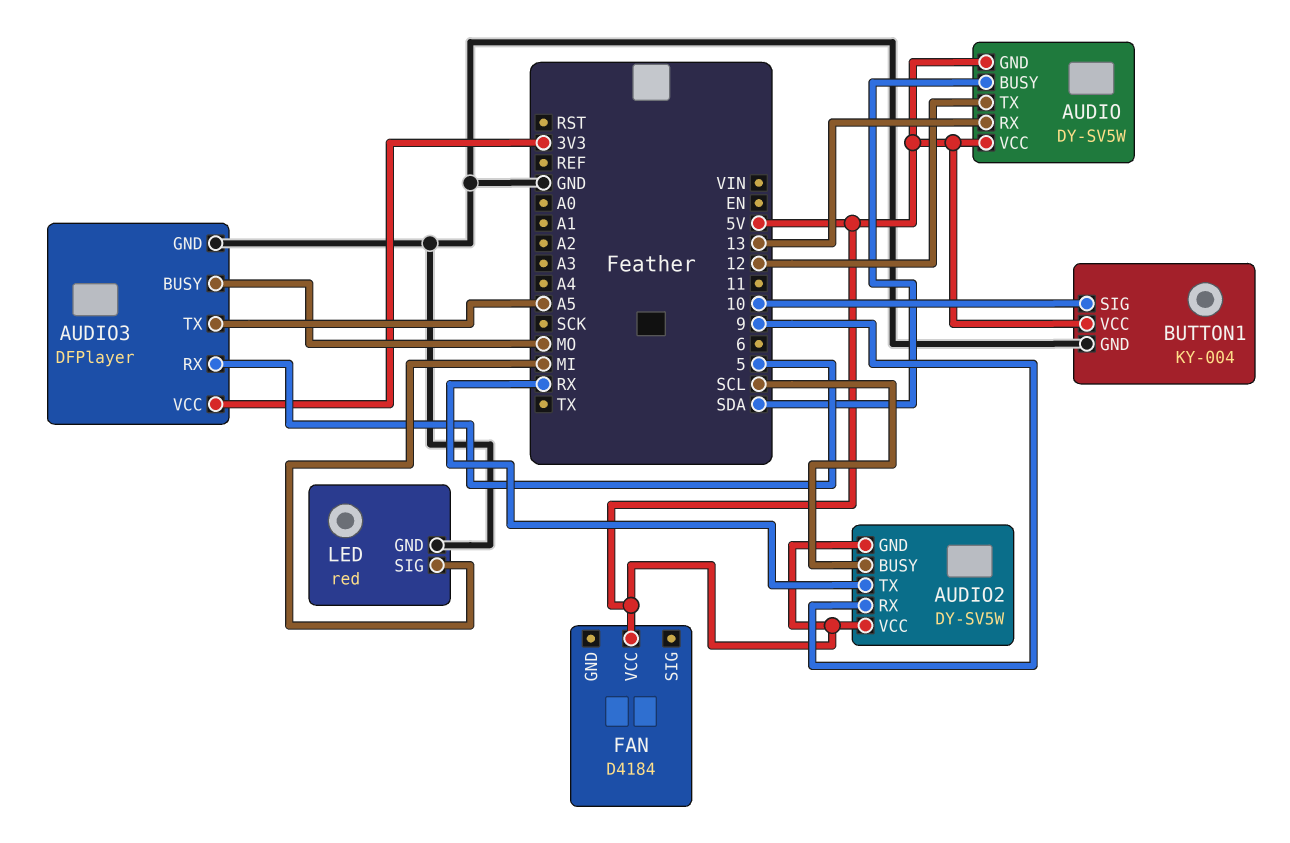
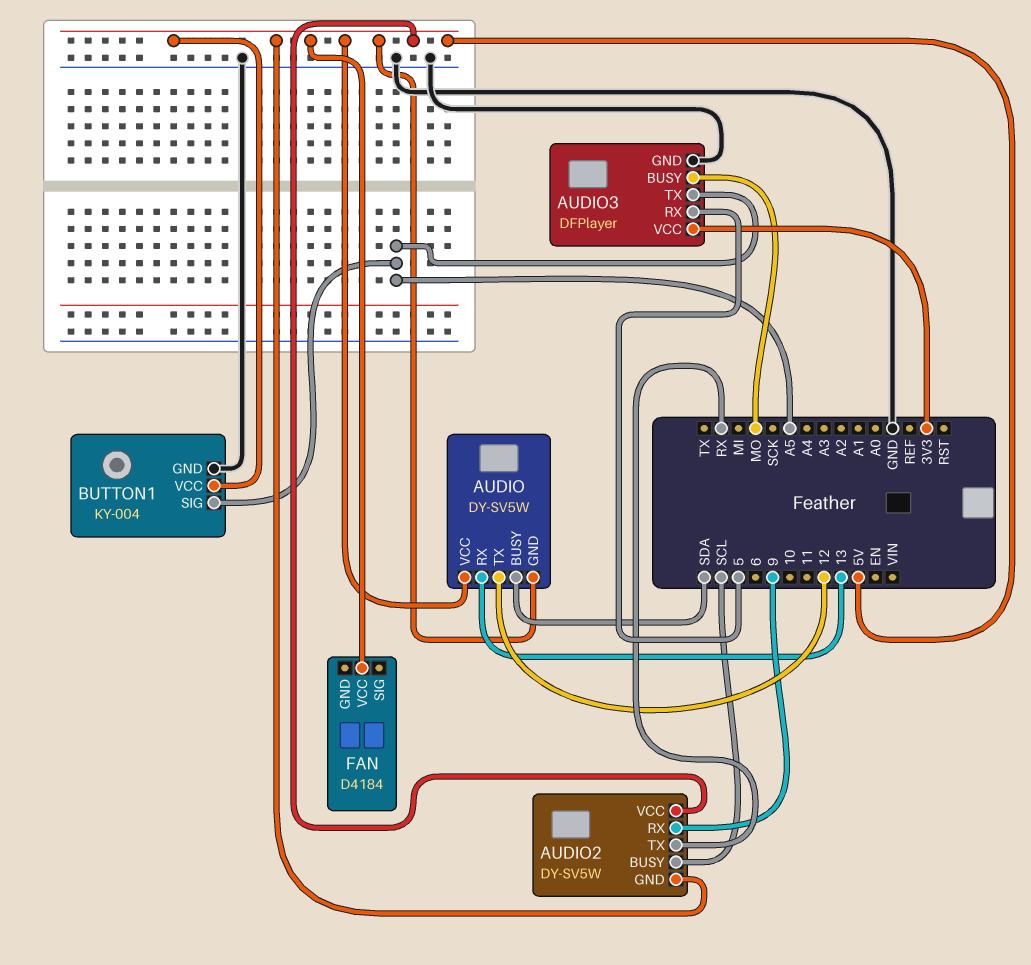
BUTTON1 pin SIG: 10 -> A5
LED: red -> none
LED pin GND: GND -> none
LED pin SIG: MI -> none

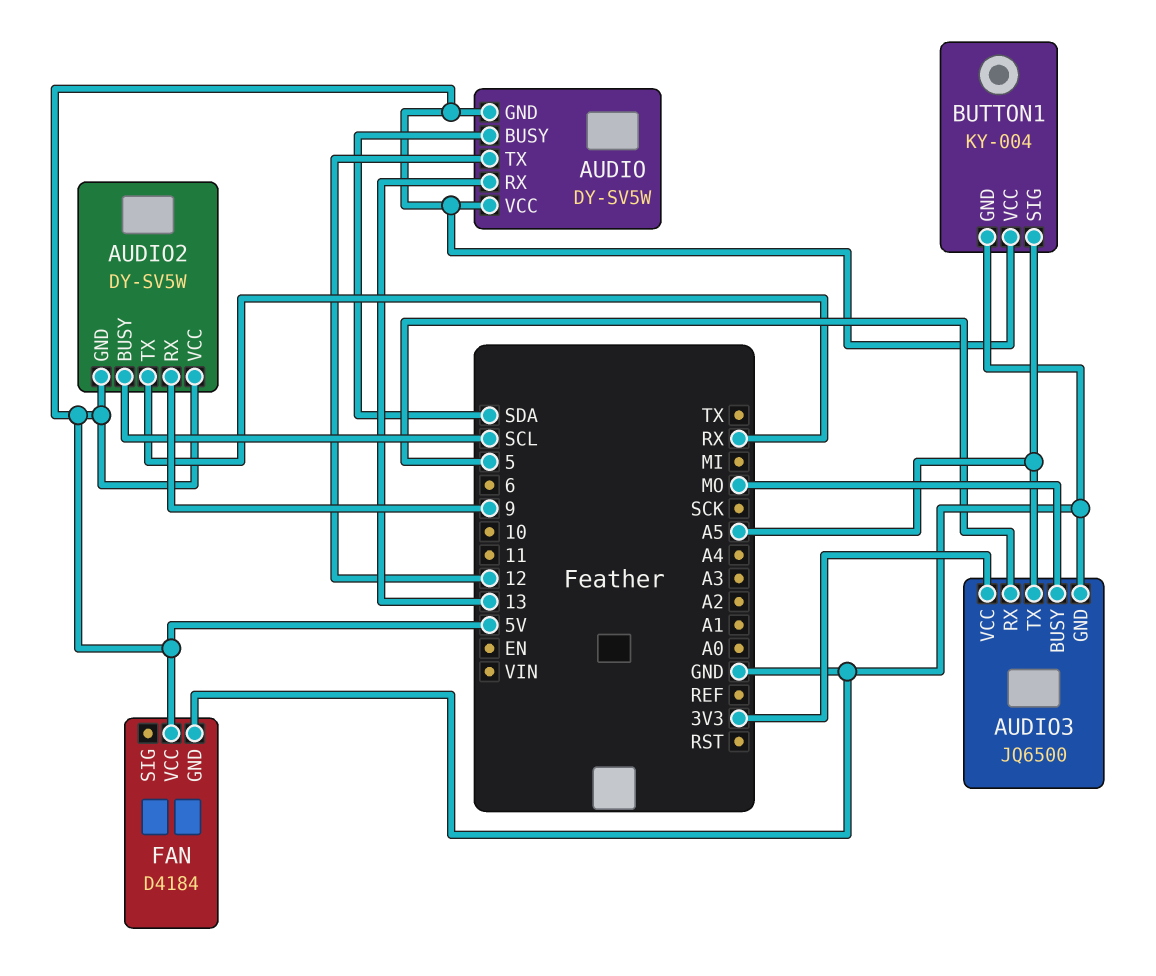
AUDIO3: DFPlayer -> JQ6500
FAN pin GND: none -> GND

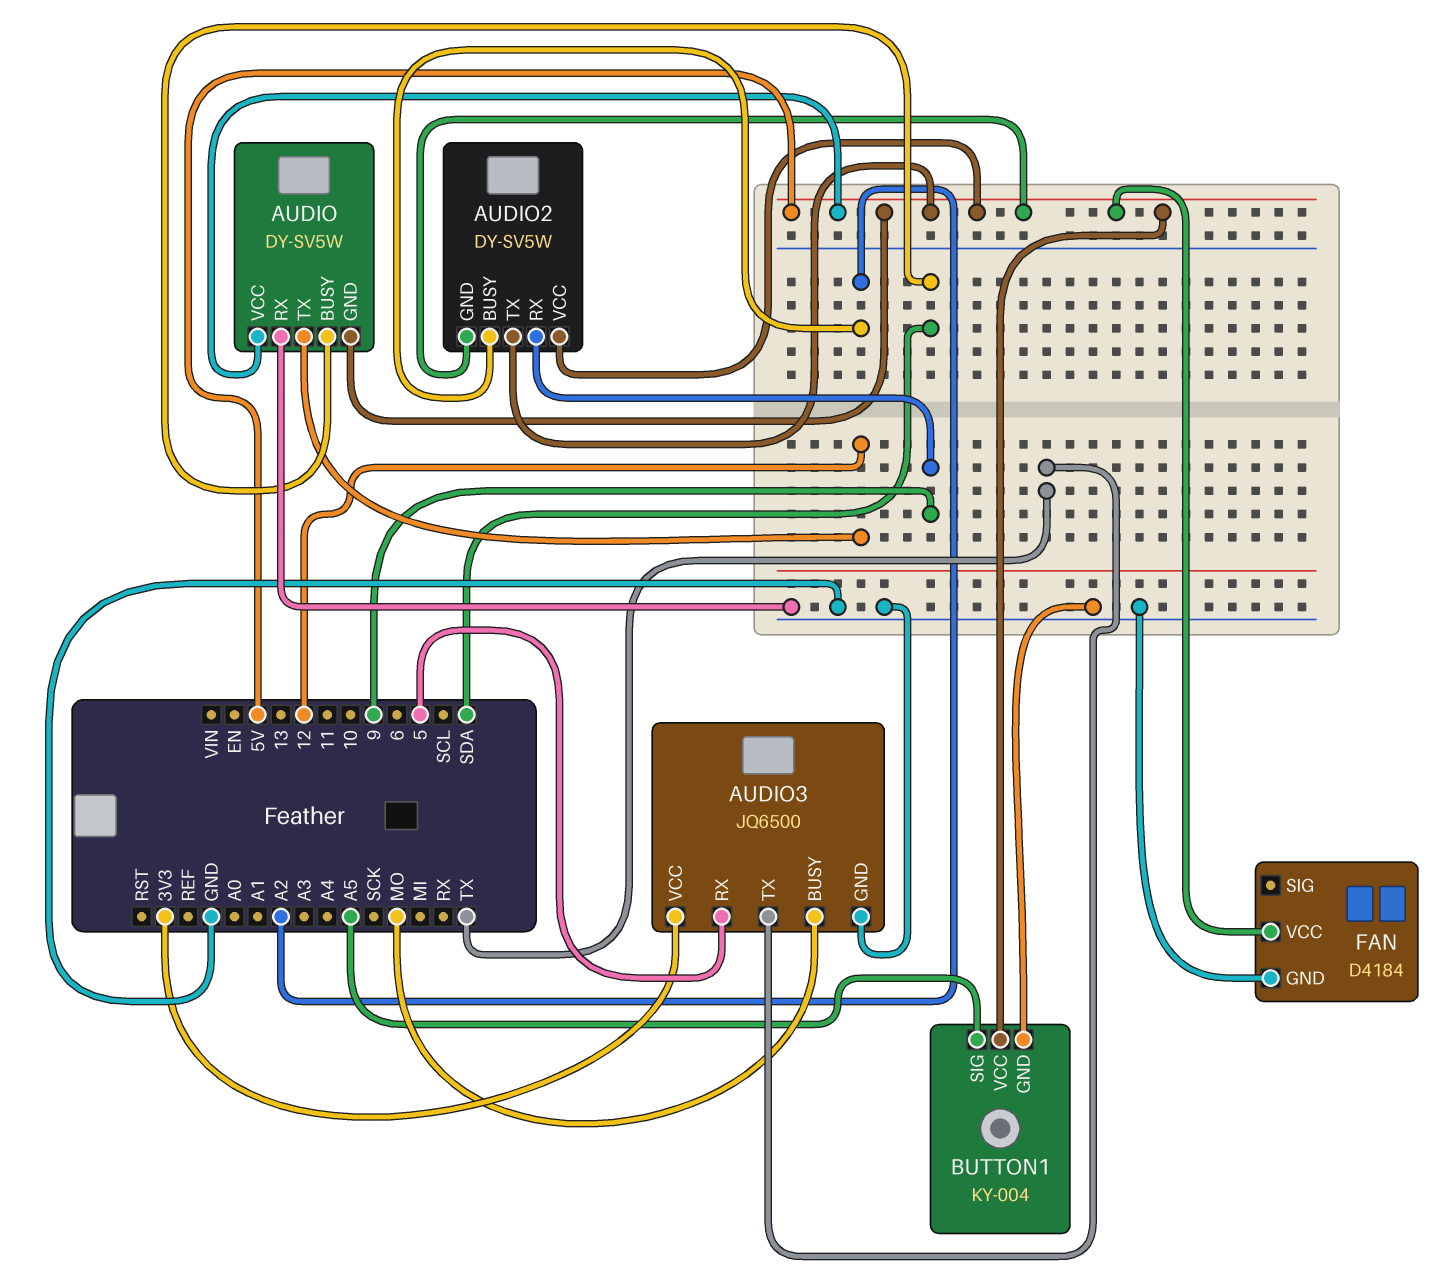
AUDIO pin RX: 13 -> GND
AUDIO2 pin BUSY: SCL -> A2
AUDIO2 pin TX: RX -> 5V
AUDIO3 pin TX: A5 -> TX

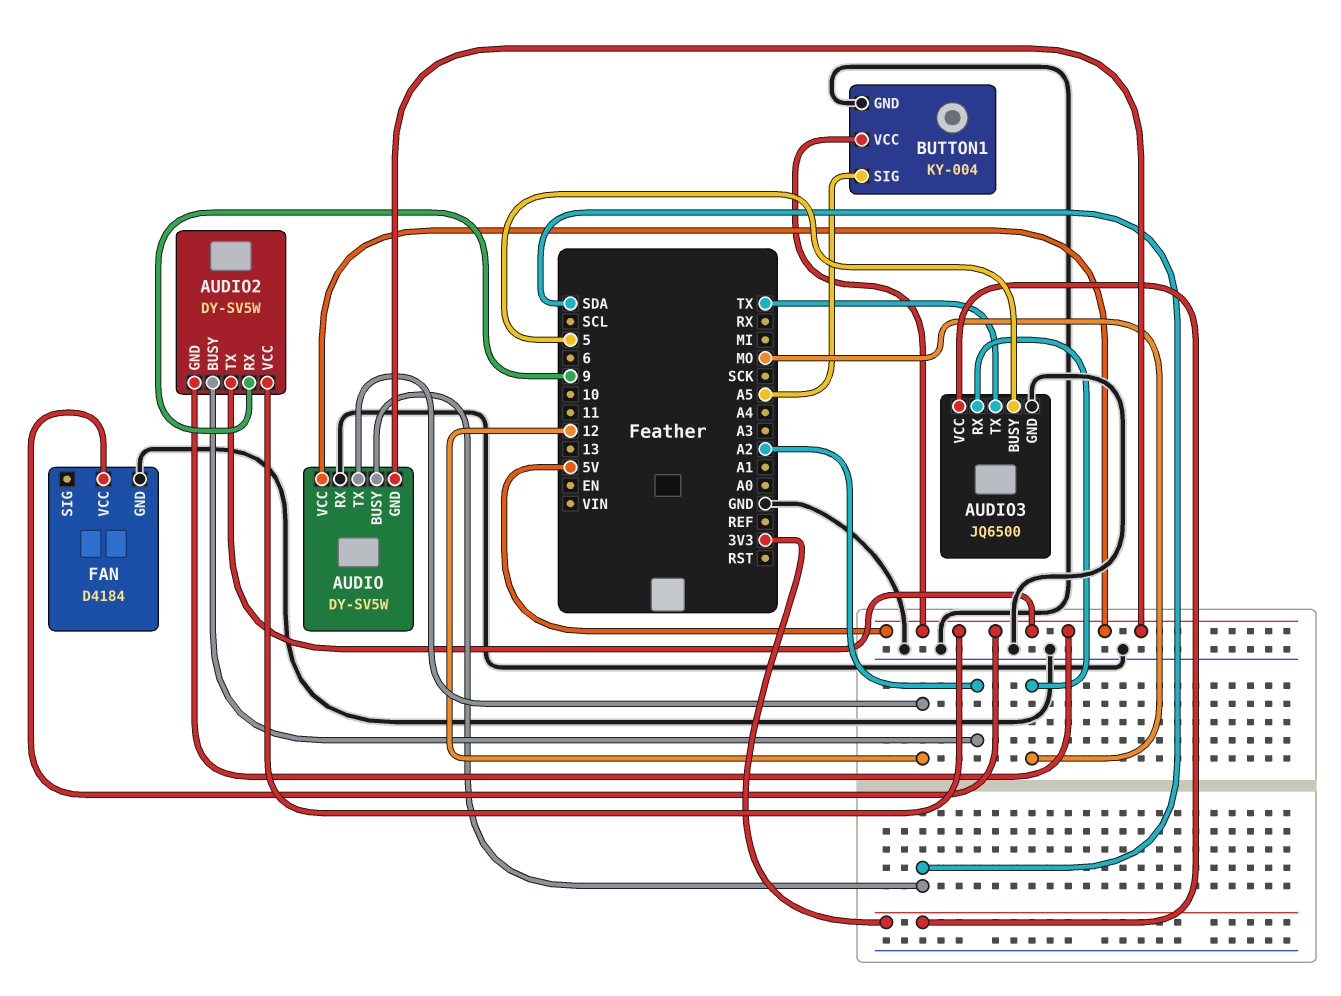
AUDIO3 pin BUSY: MO -> 5
AUDIO3 pin RX: 5 -> MO

